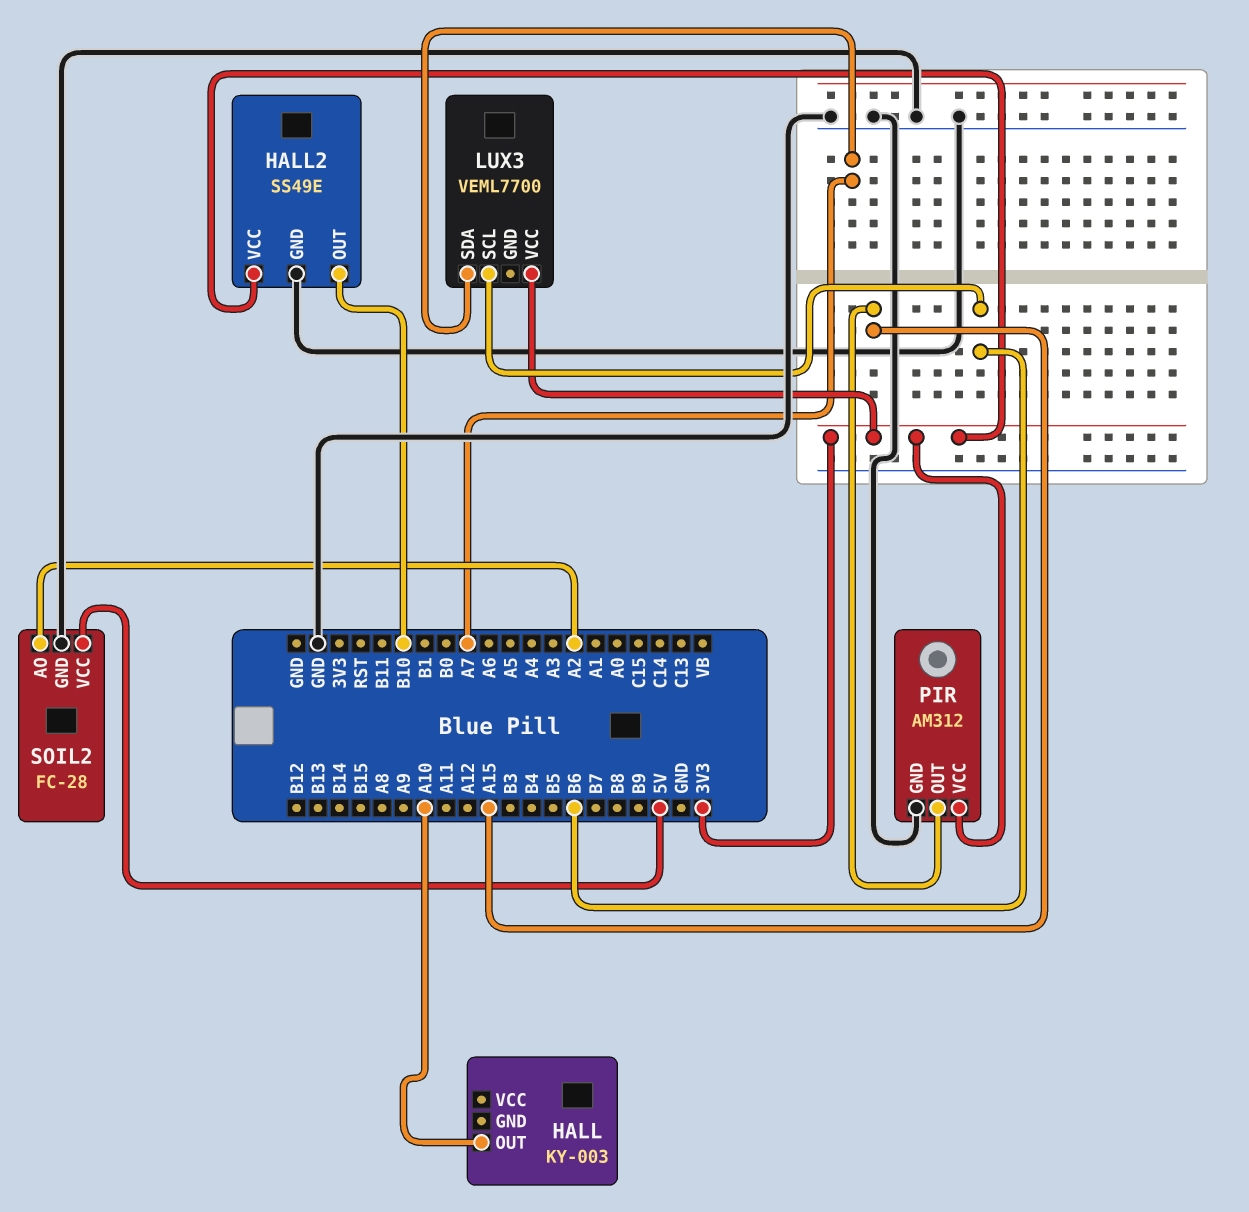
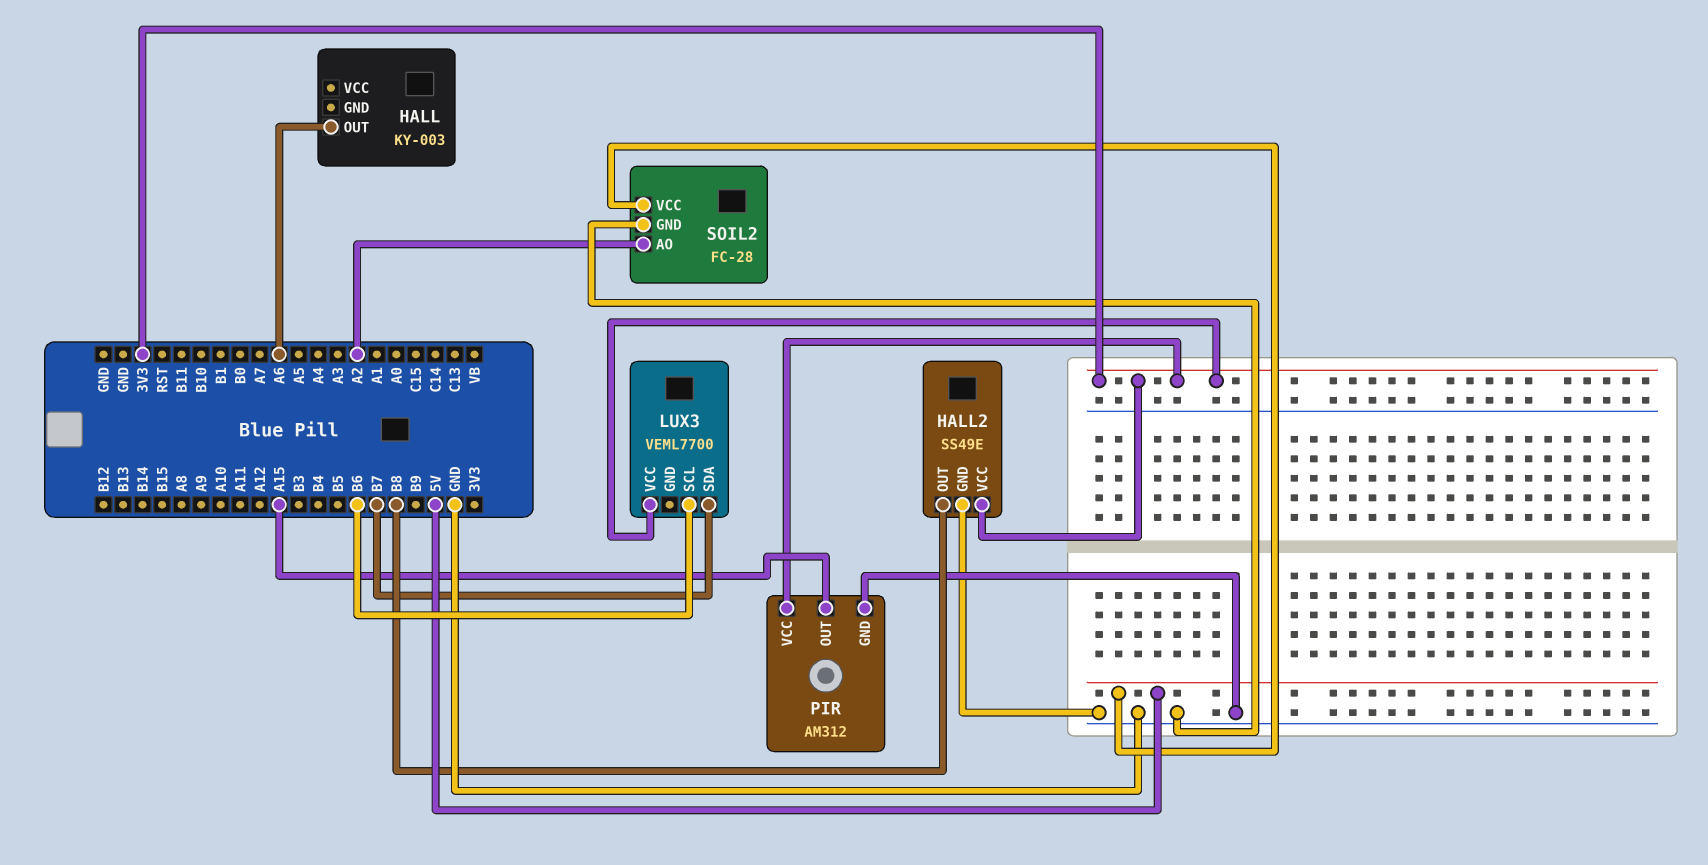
HALL pin OUT: A10 -> A6
HALL2 pin OUT: B10 -> B8
LUX3 pin SDA: A7 -> B7

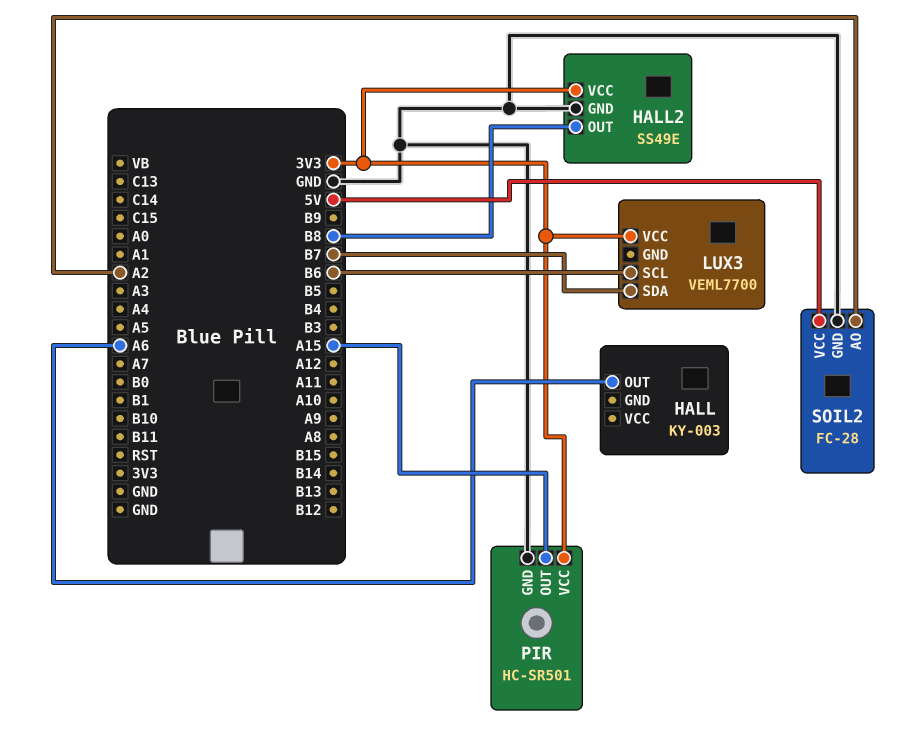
PIR: AM312 -> HC-SR501

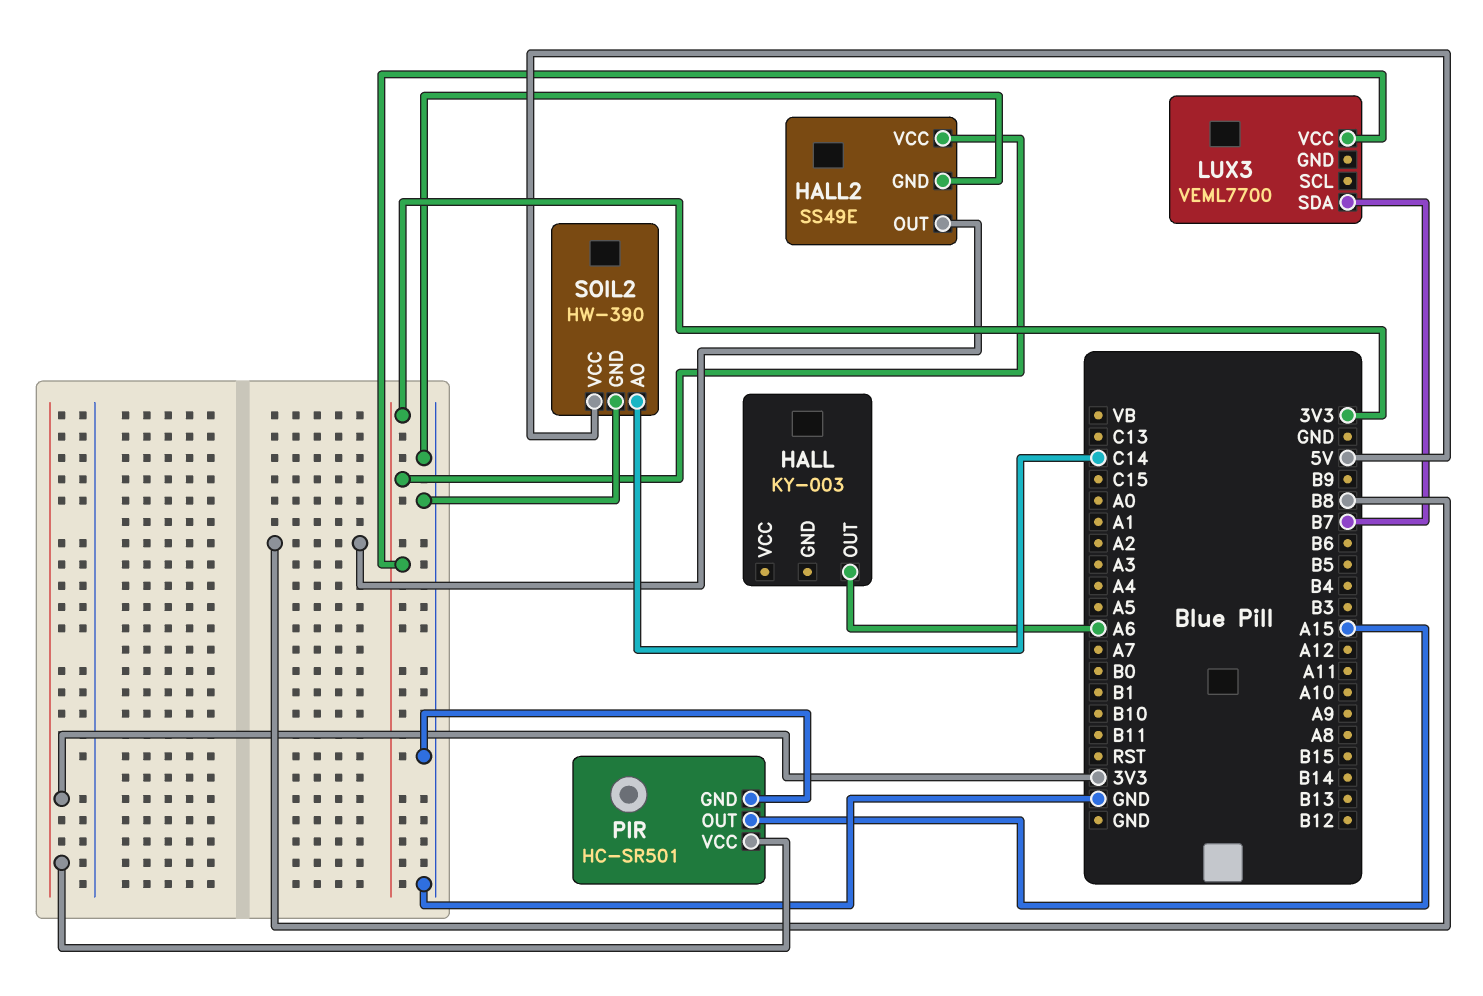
LUX3 pin SCL: B6 -> none
SOIL2: FC-28 -> HW-390
SOIL2 pin AO: A2 -> C14

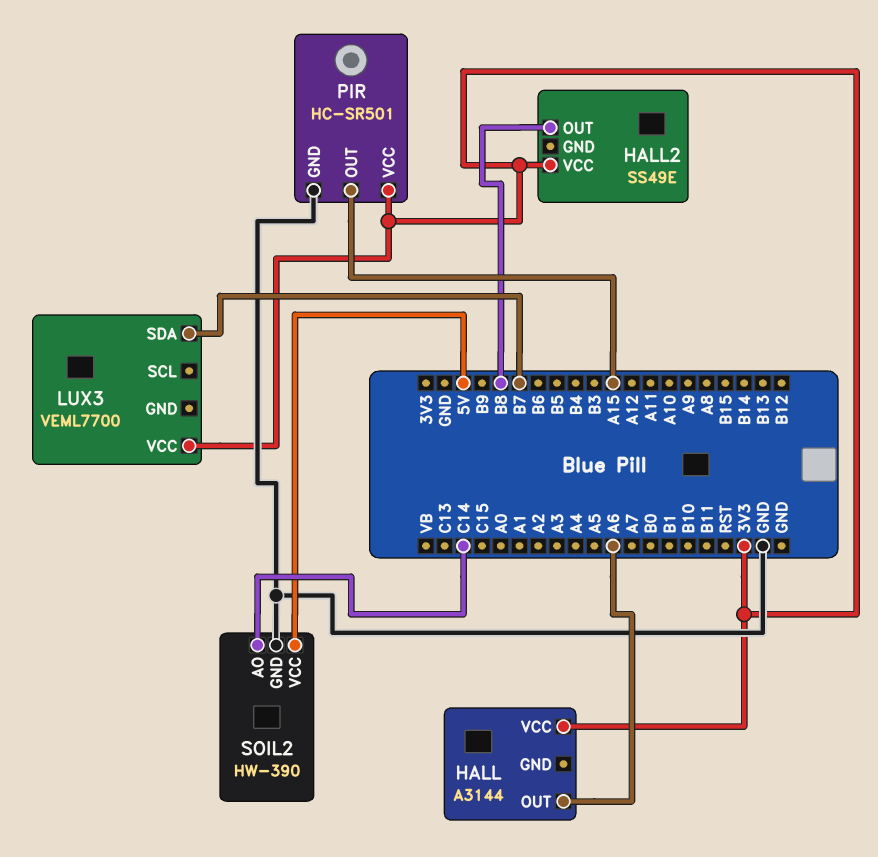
HALL: KY-003 -> A3144
HALL pin VCC: none -> 3V3
HALL2 pin GND: GND -> none

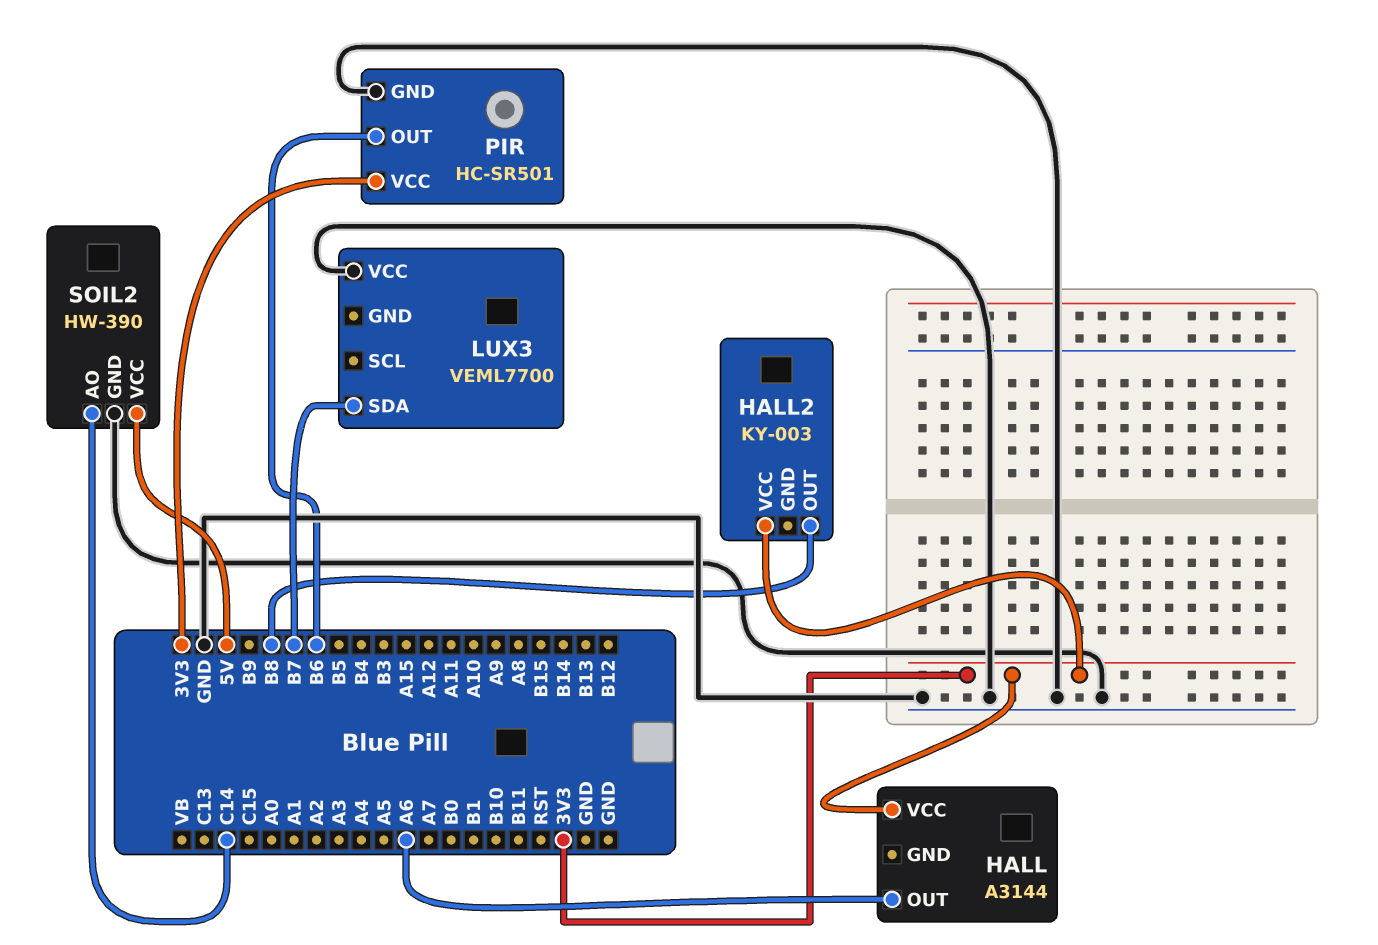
HALL2: SS49E -> KY-003
LUX3 pin VCC: 3V3 -> GND
PIR pin OUT: A15 -> B6

